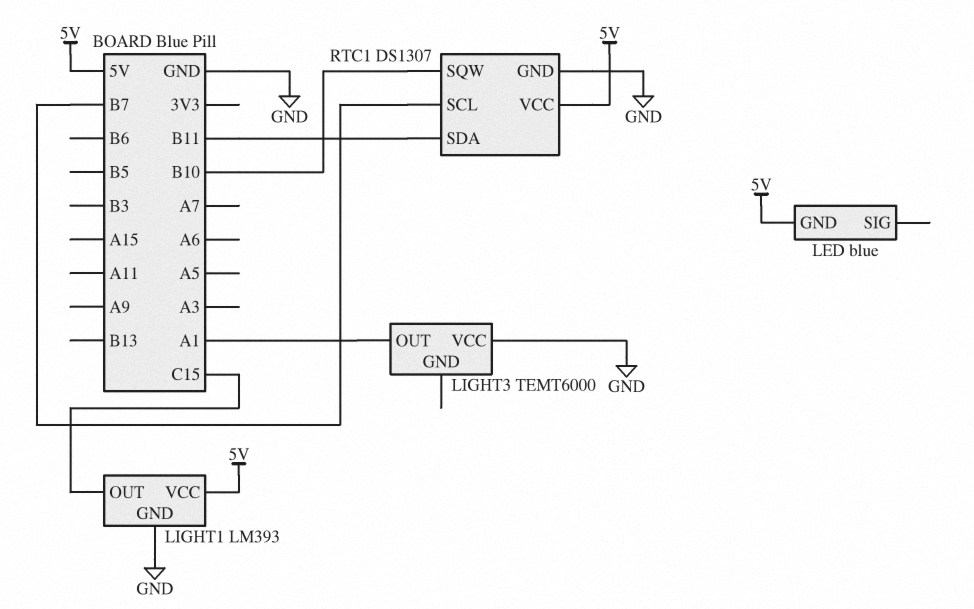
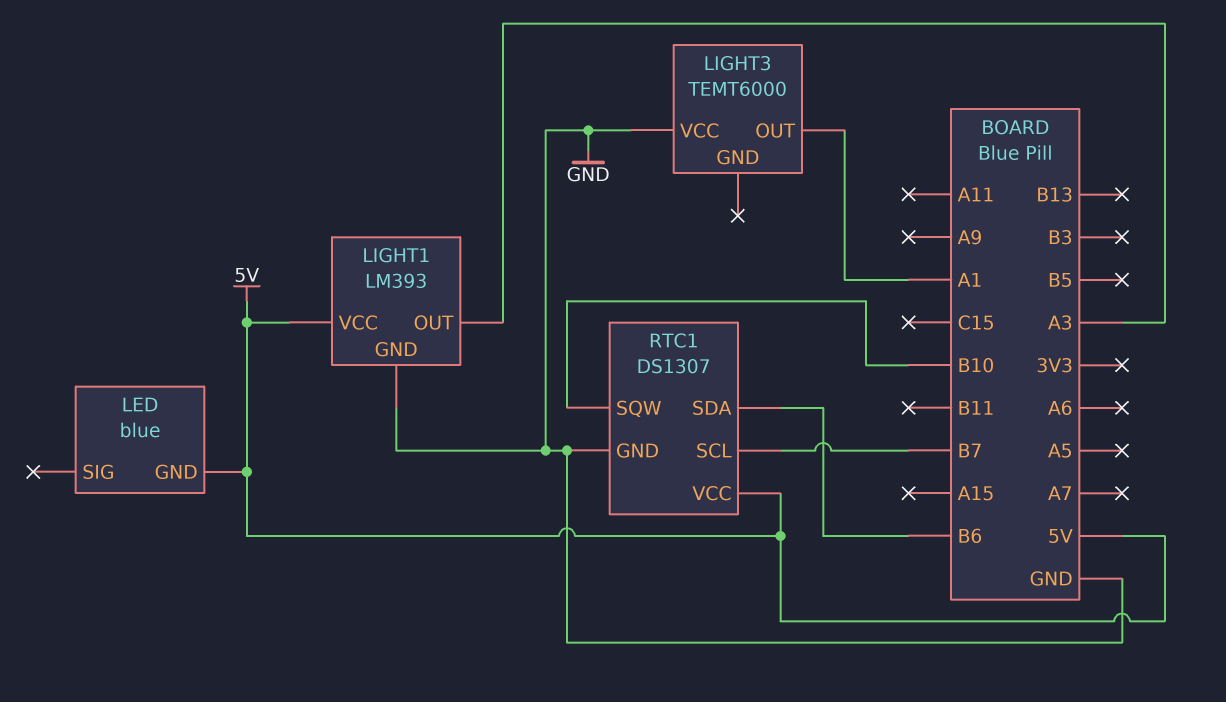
LIGHT1 pin OUT: C15 -> A3
RTC1 pin SDA: B11 -> B6

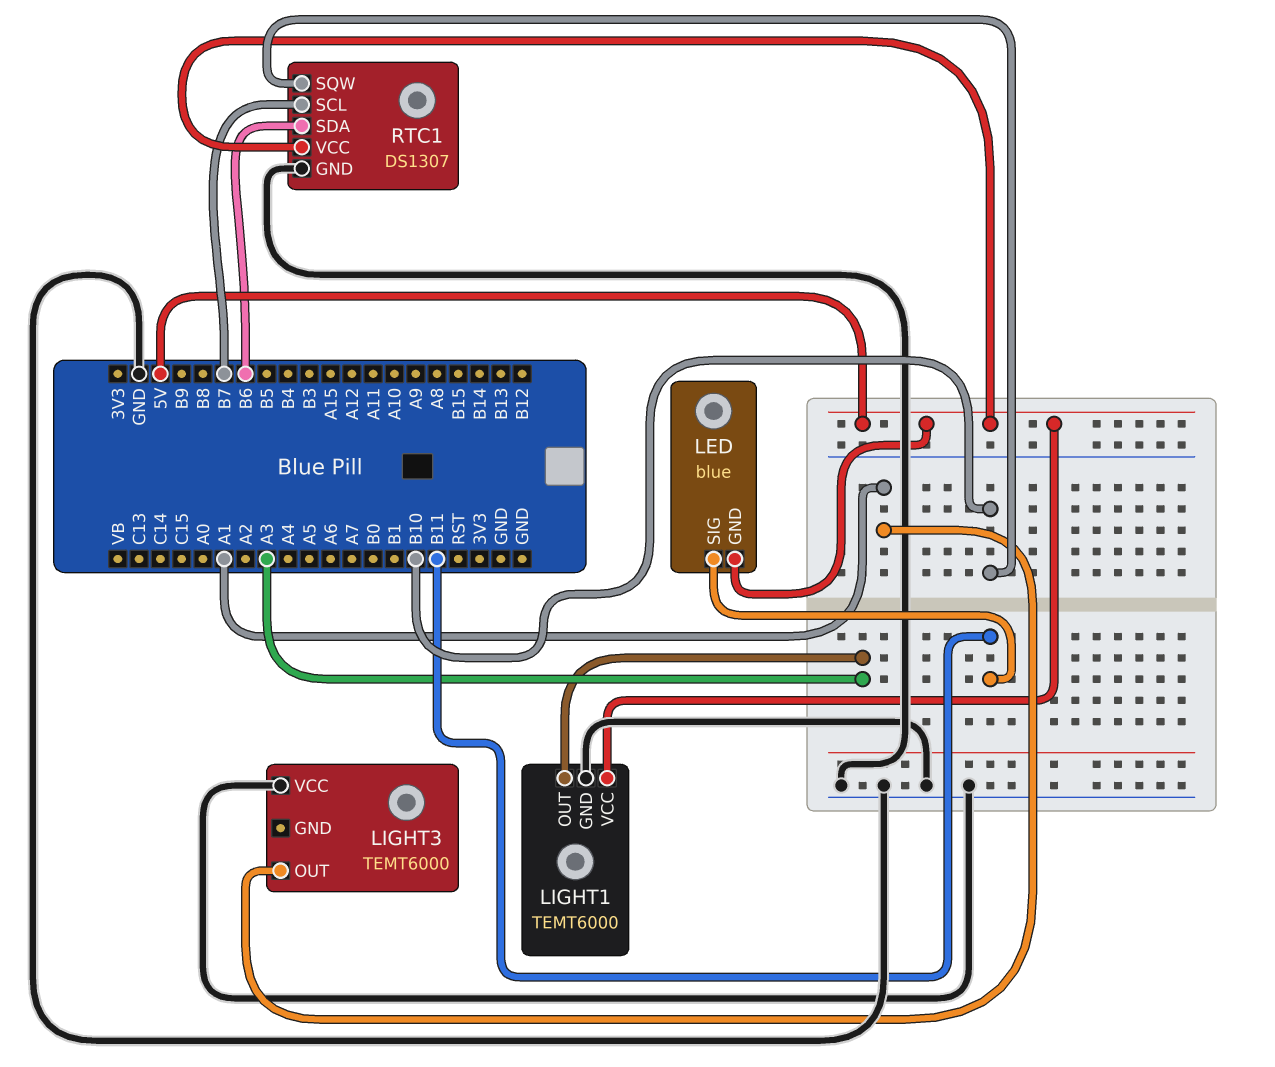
LED pin SIG: none -> B11
LIGHT1: LM393 -> TEMT6000

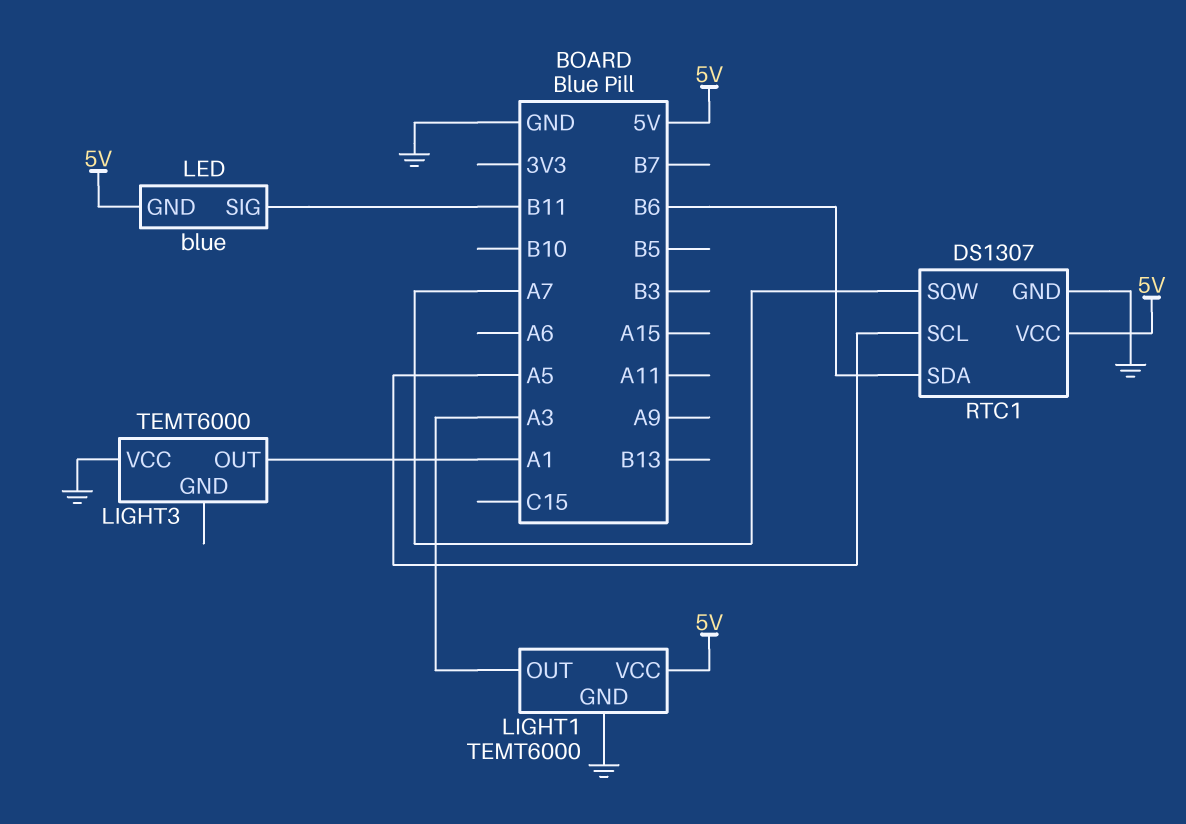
RTC1 pin SCL: B7 -> A5
RTC1 pin SQW: B10 -> A7

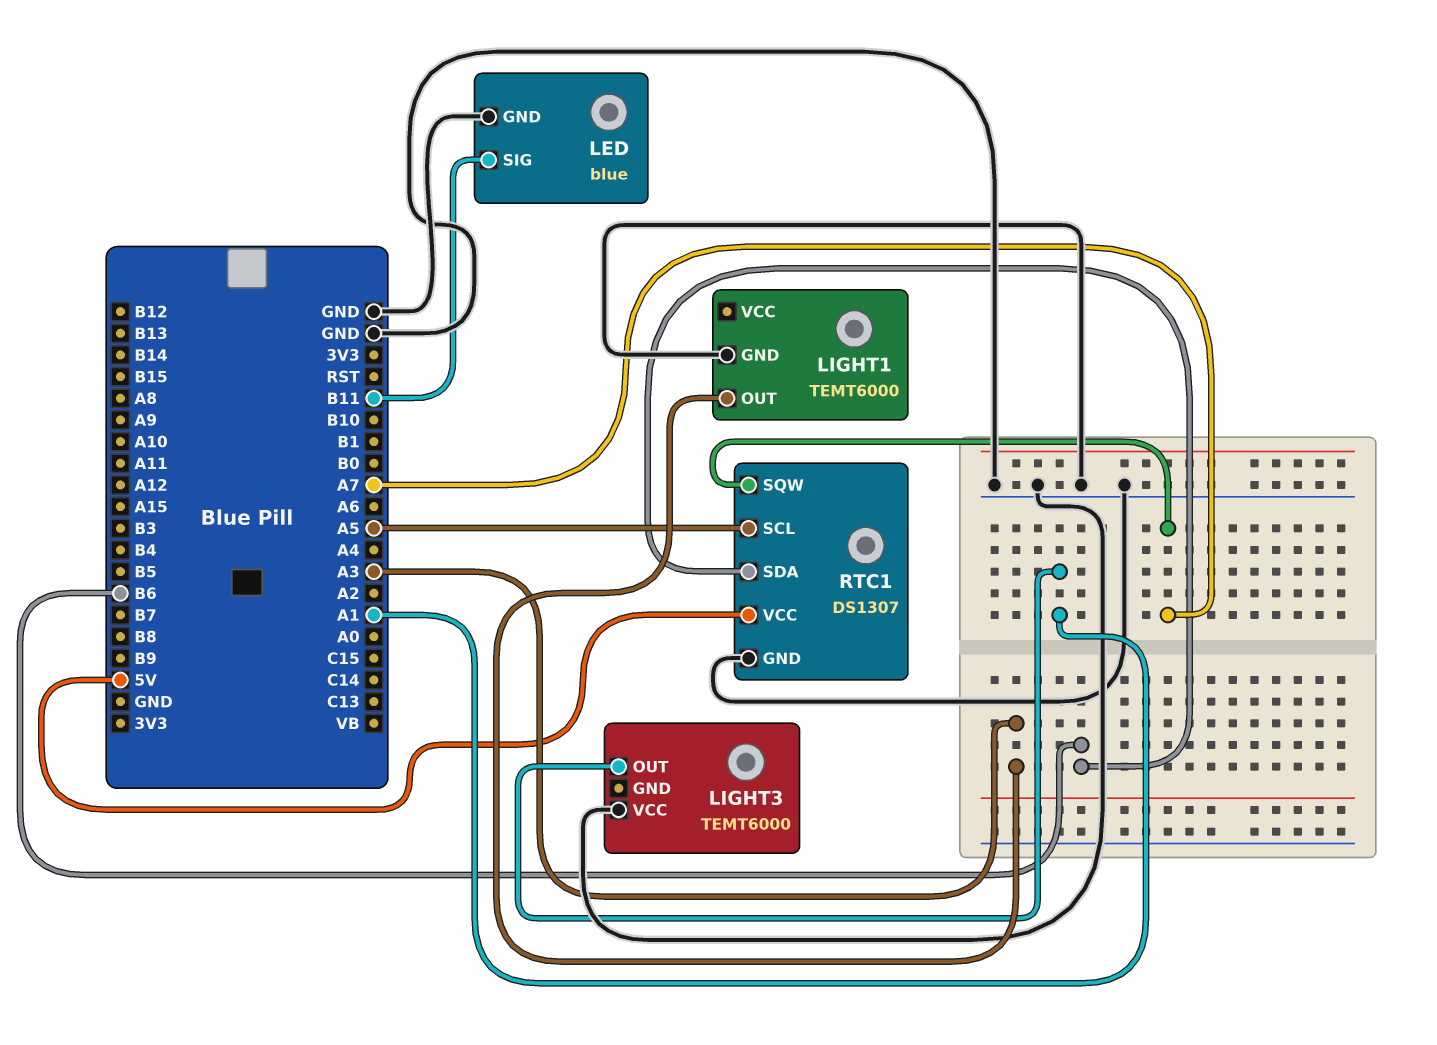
LED pin GND: 5V -> GND
LIGHT1 pin VCC: 5V -> none

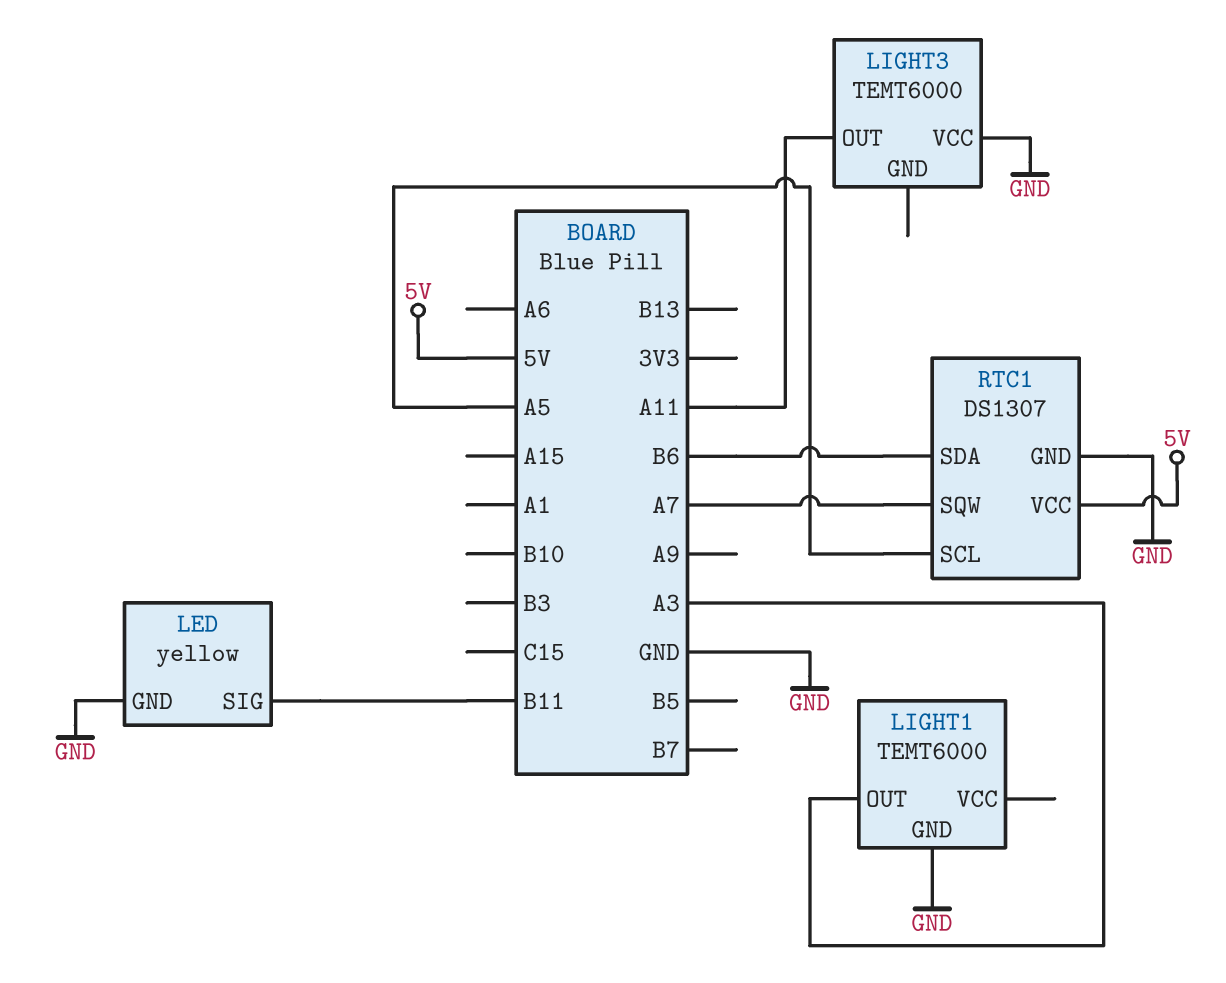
LED: blue -> yellow
LIGHT3 pin OUT: A1 -> A11

